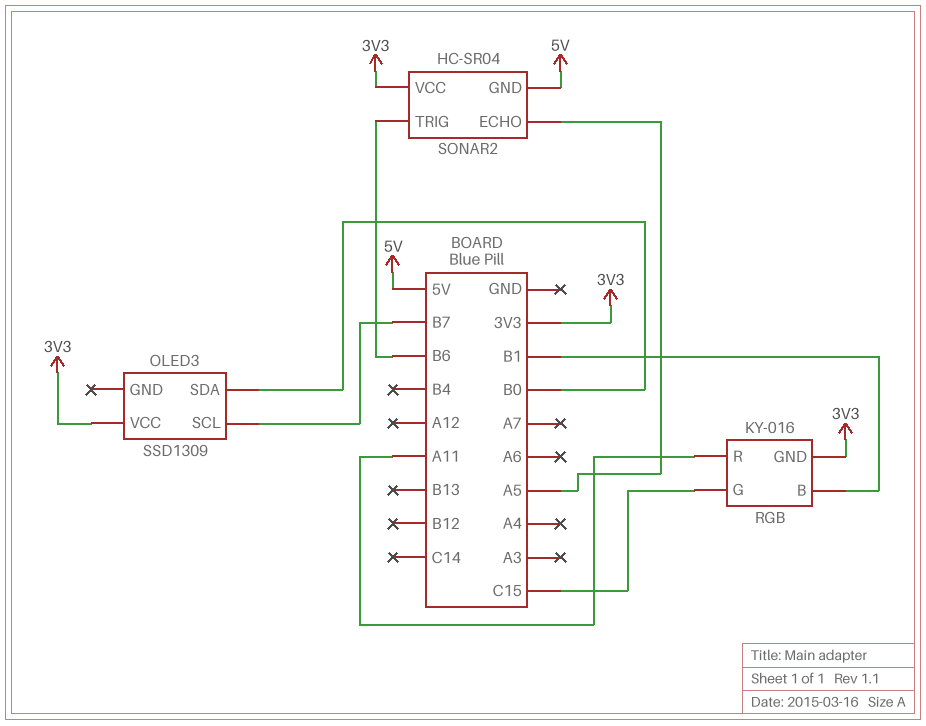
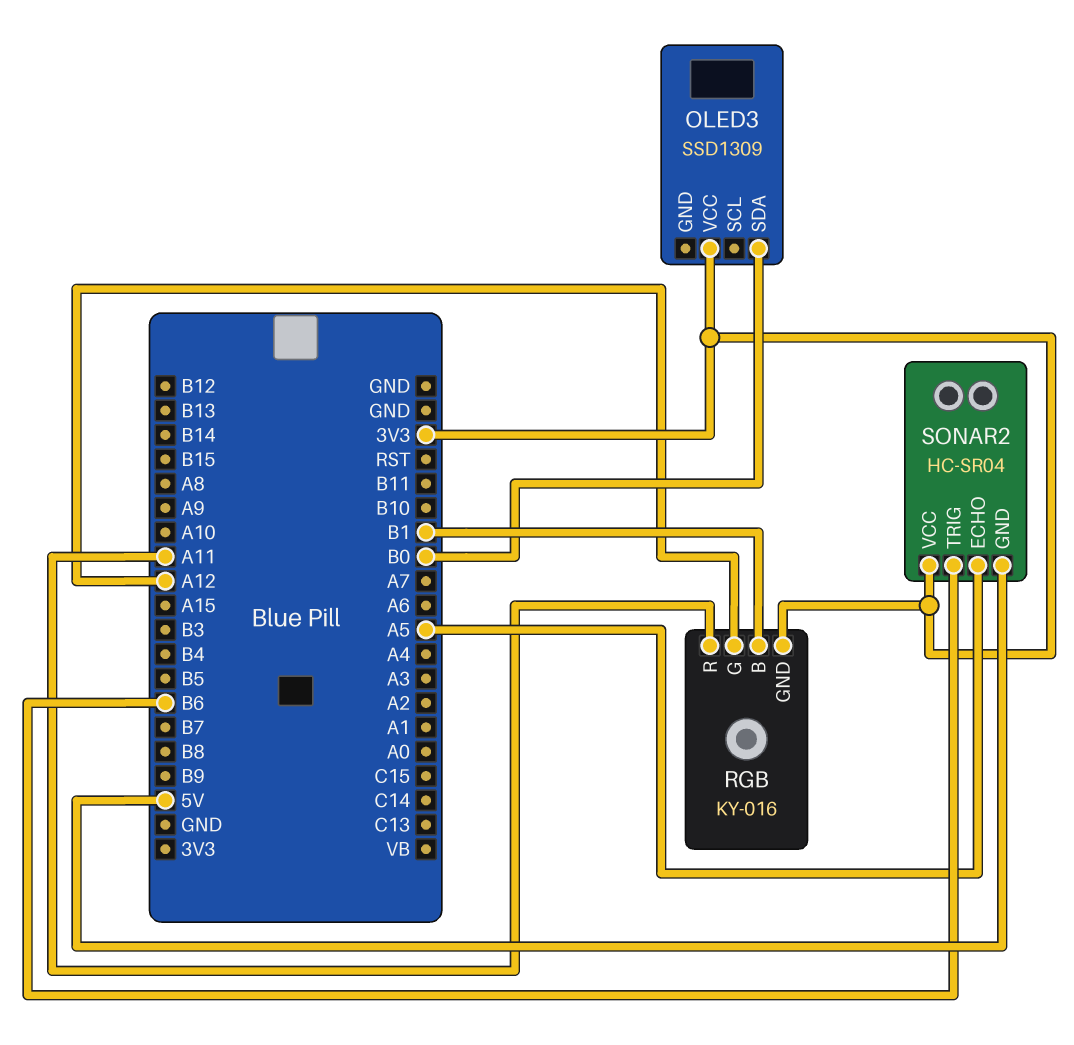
OLED3 pin SCL: B7 -> none
RGB pin G: C15 -> A12

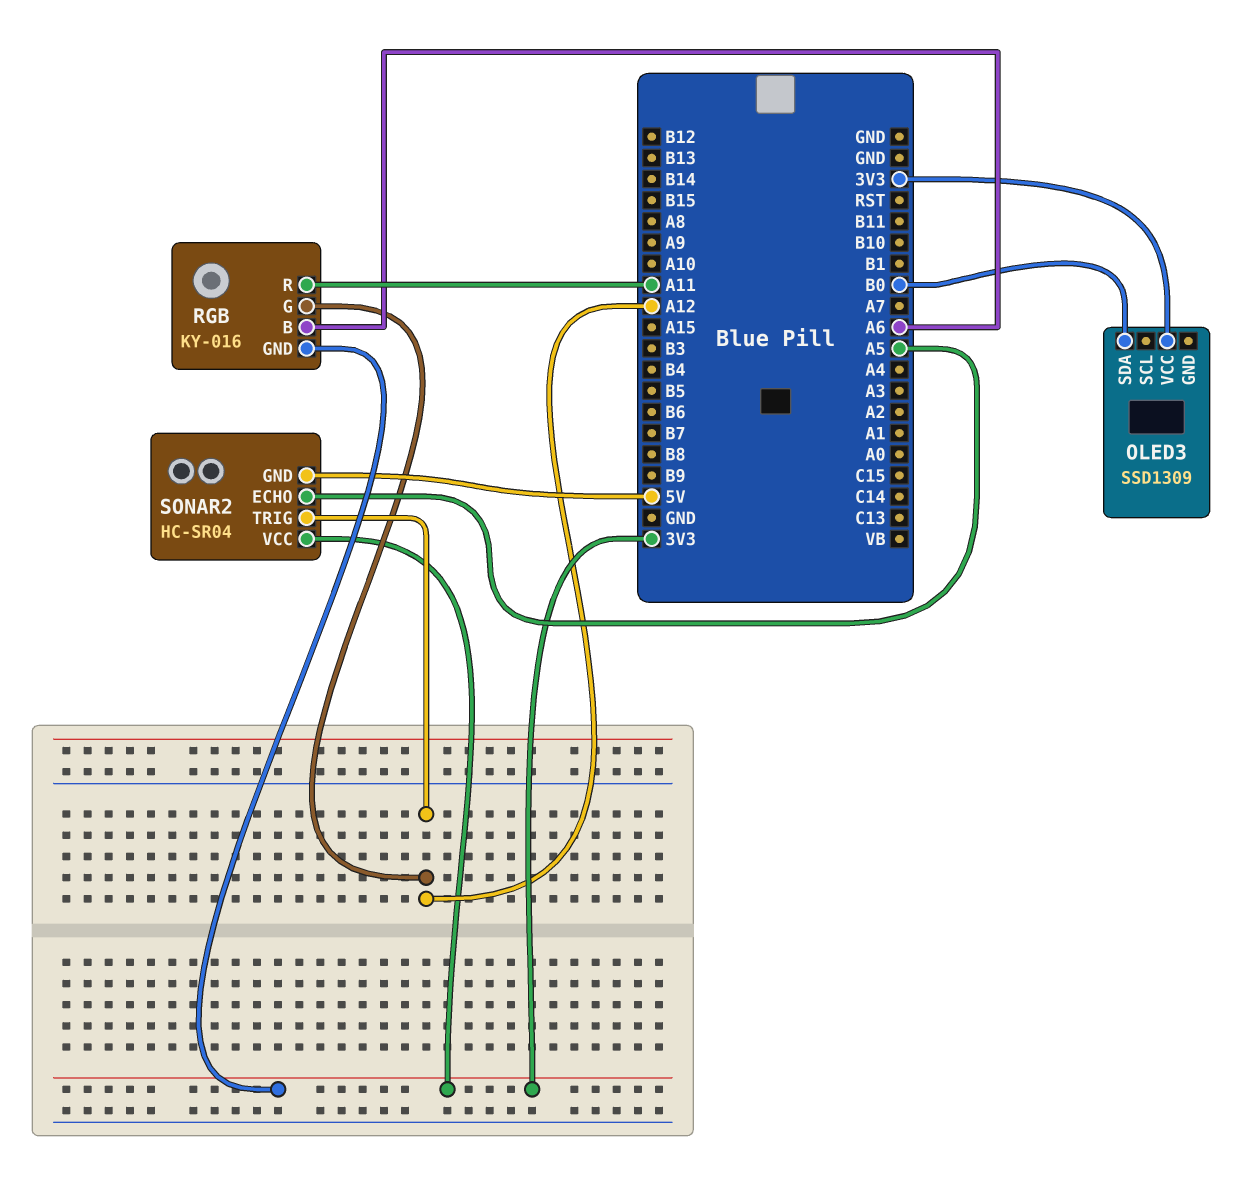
RGB pin B: B1 -> A6
SONAR2 pin TRIG: B6 -> A12

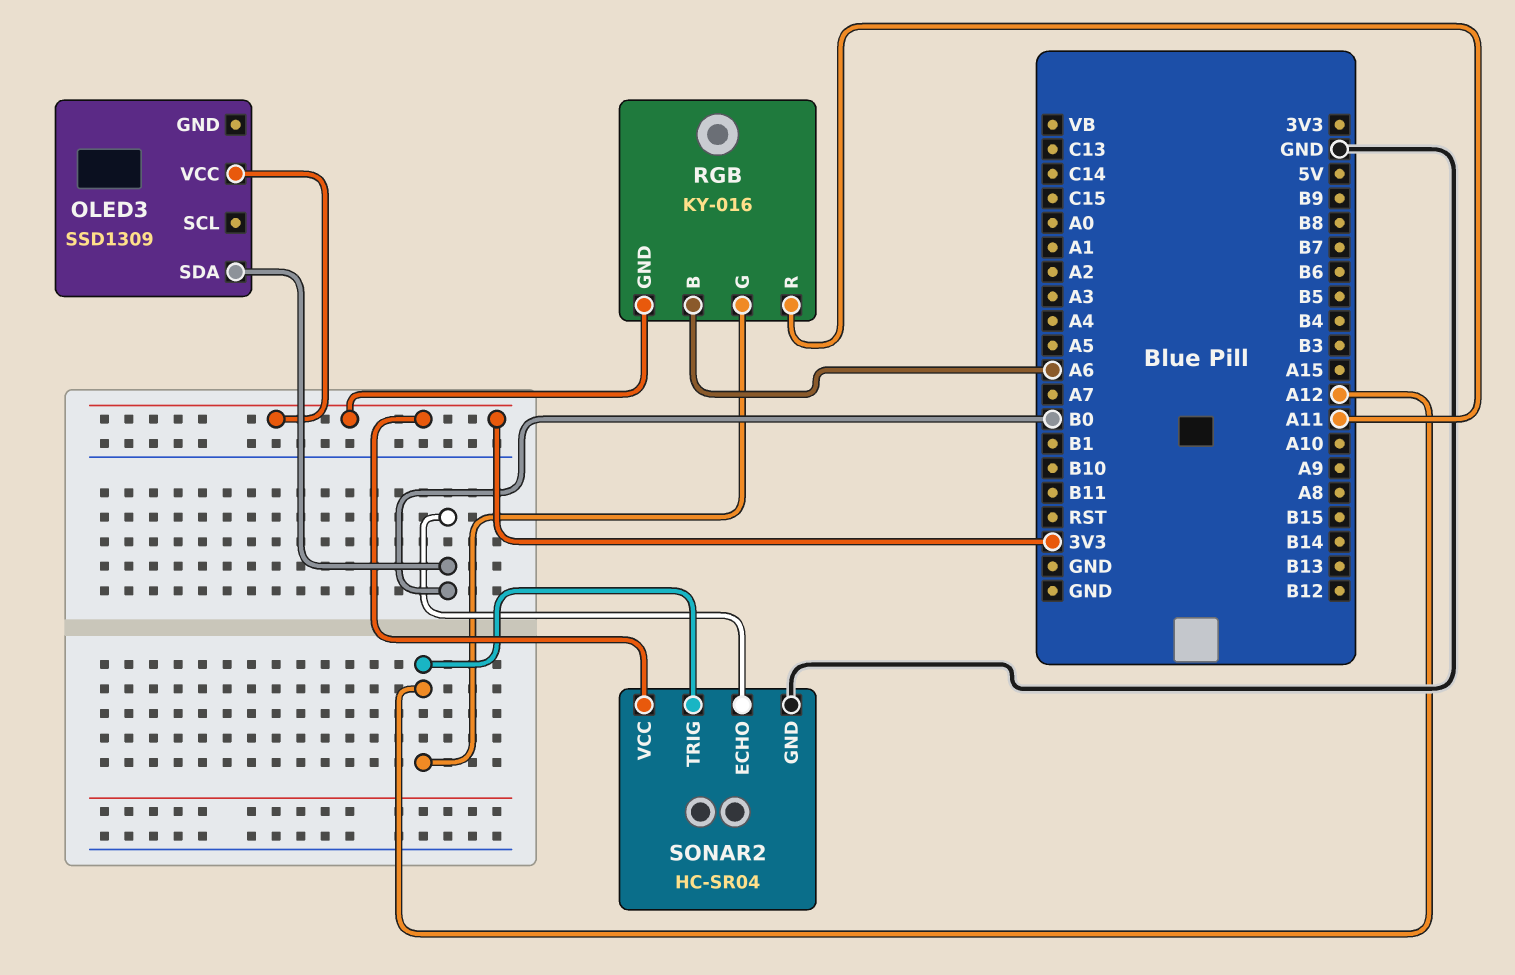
SONAR2 pin ECHO: A5 -> B0
SONAR2 pin GND: 5V -> GND

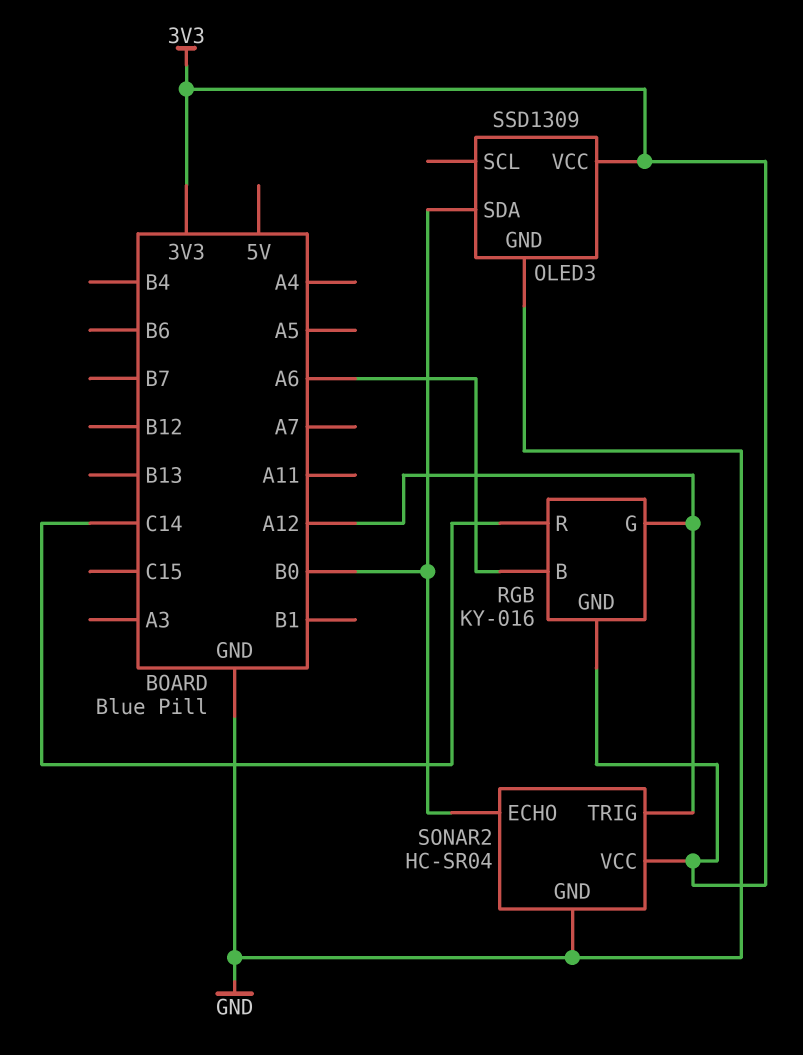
OLED3 pin GND: none -> GND
RGB pin R: A11 -> C14

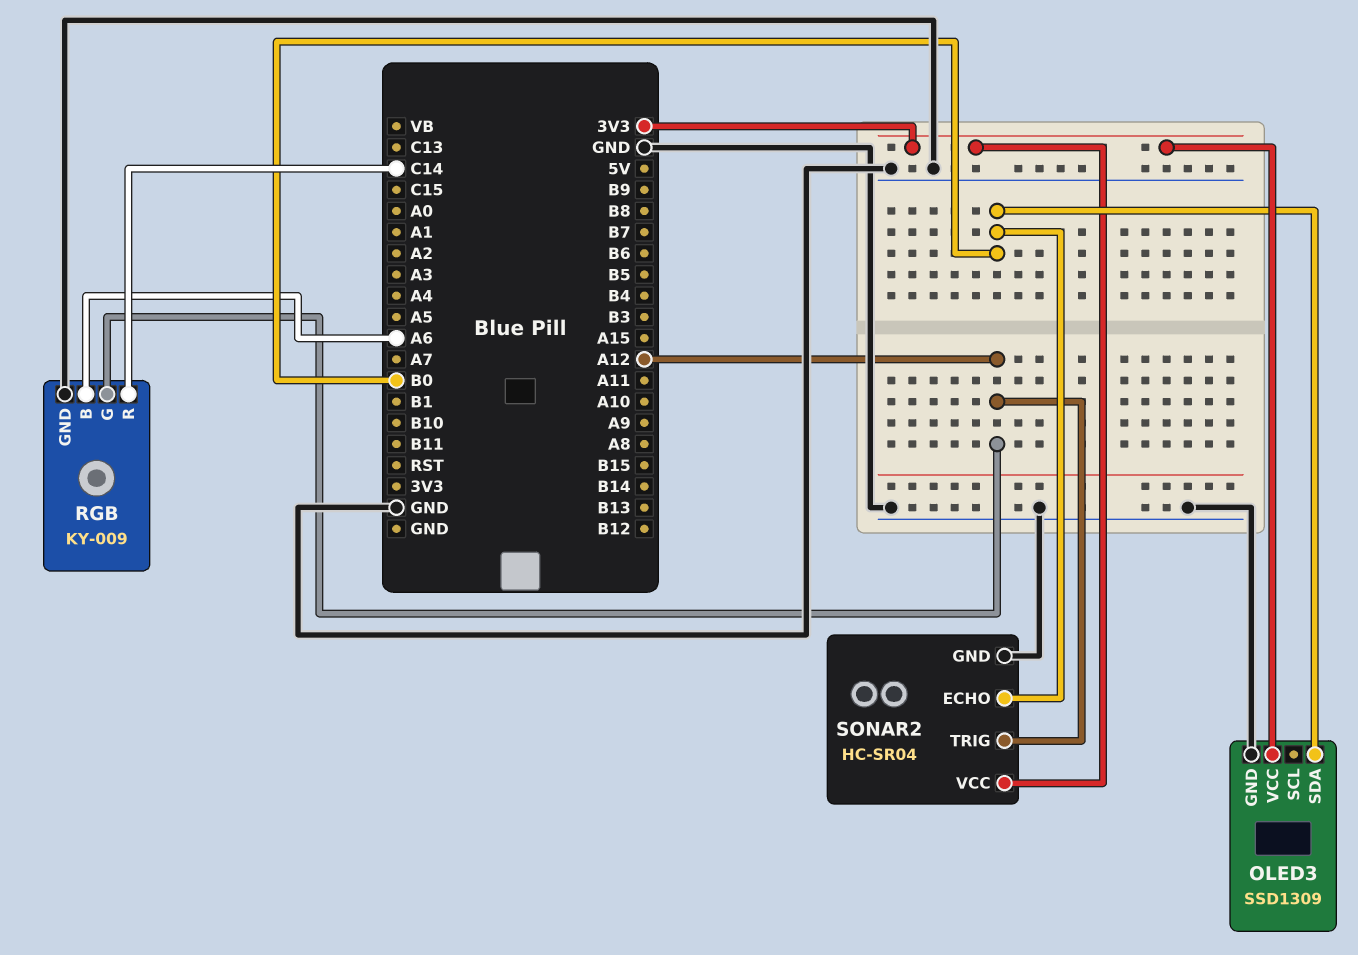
RGB: KY-016 -> KY-009
RGB pin GND: 3V3 -> GND

